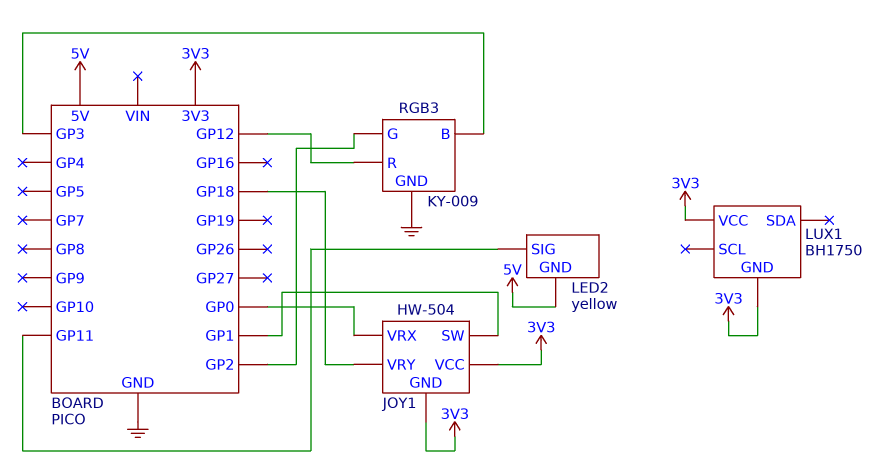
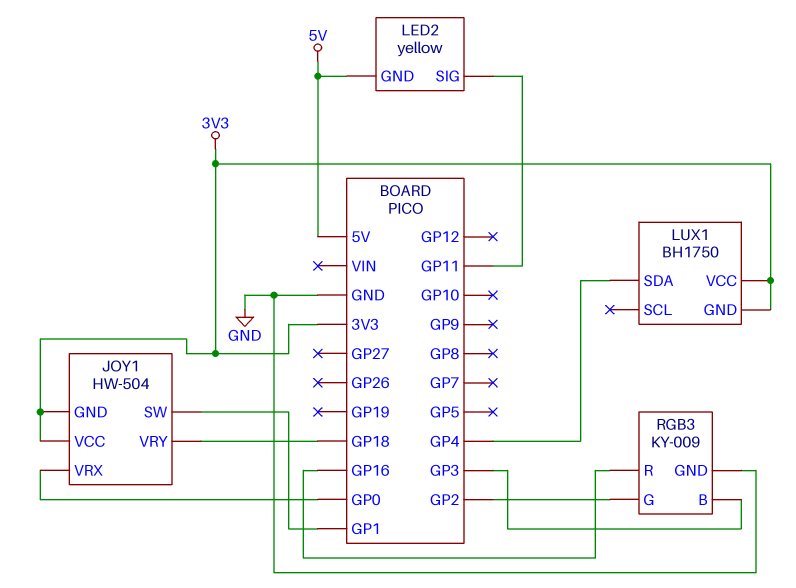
LUX1 pin SDA: none -> GP4
RGB3 pin R: GP12 -> GP16

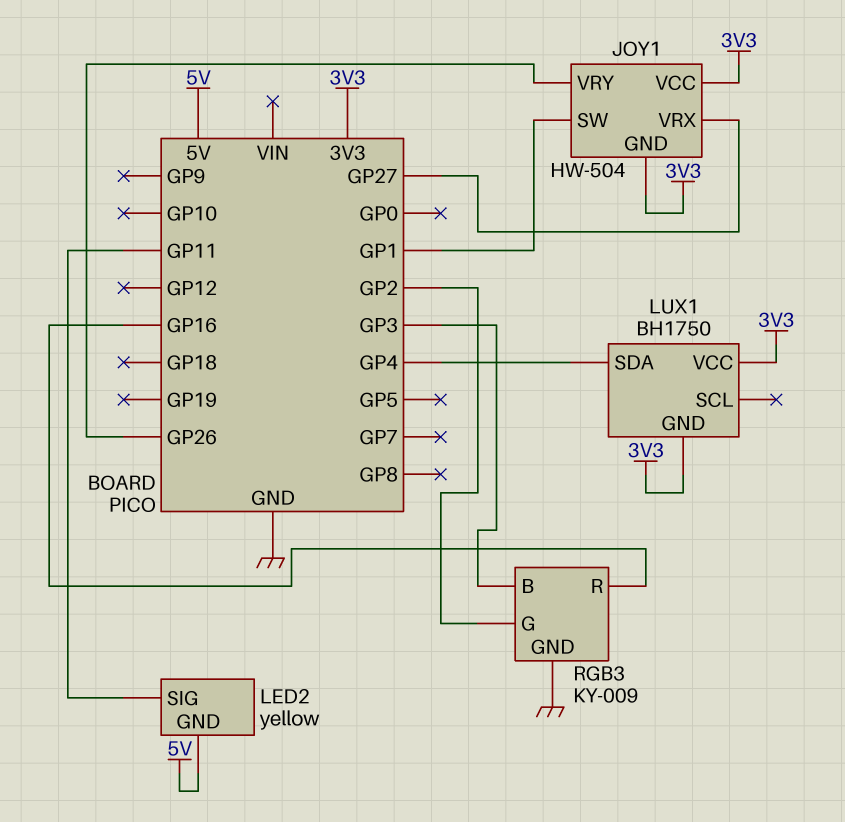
JOY1 pin VRX: GP0 -> GP27
JOY1 pin VRY: GP18 -> GP26

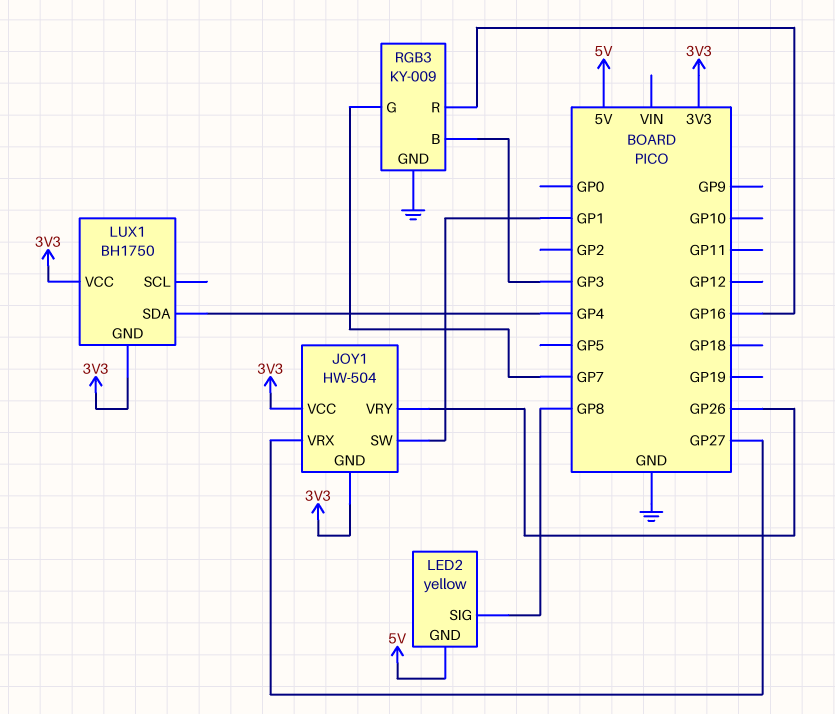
LED2 pin SIG: GP11 -> GP8
RGB3 pin G: GP2 -> GP7

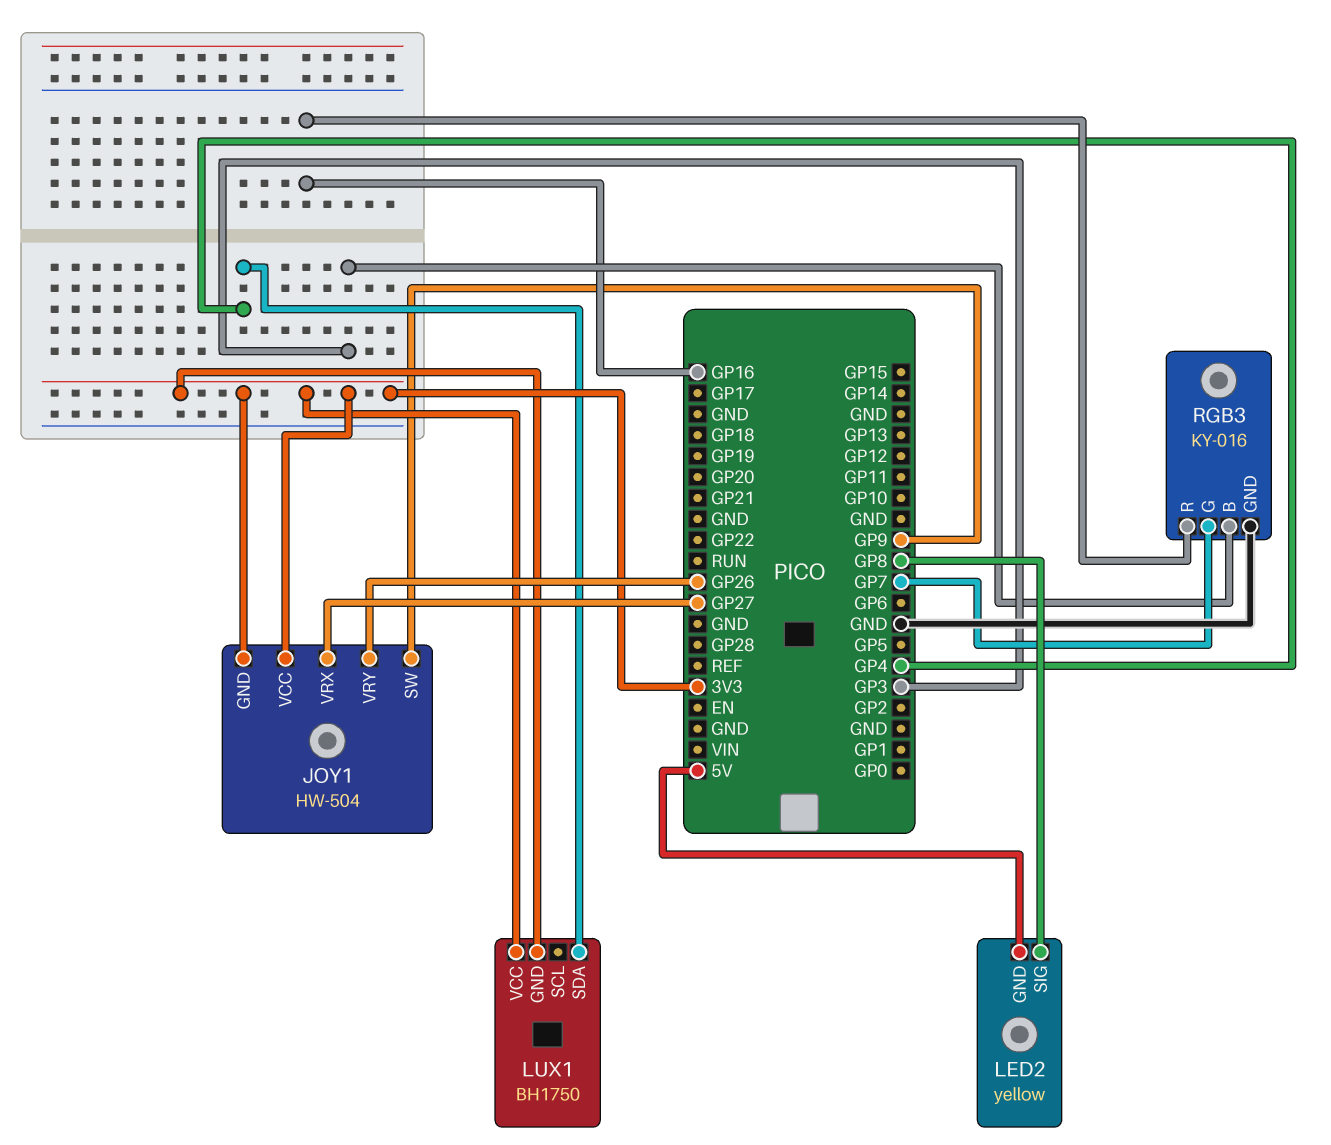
JOY1 pin SW: GP1 -> GP9
RGB3: KY-009 -> KY-016

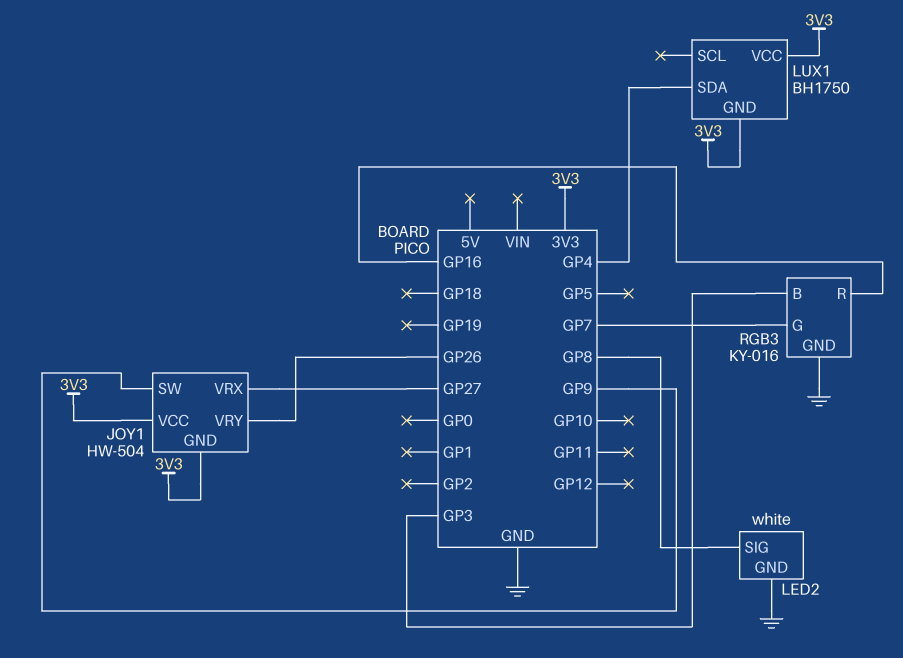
LED2: yellow -> white
LED2 pin GND: 5V -> GND

